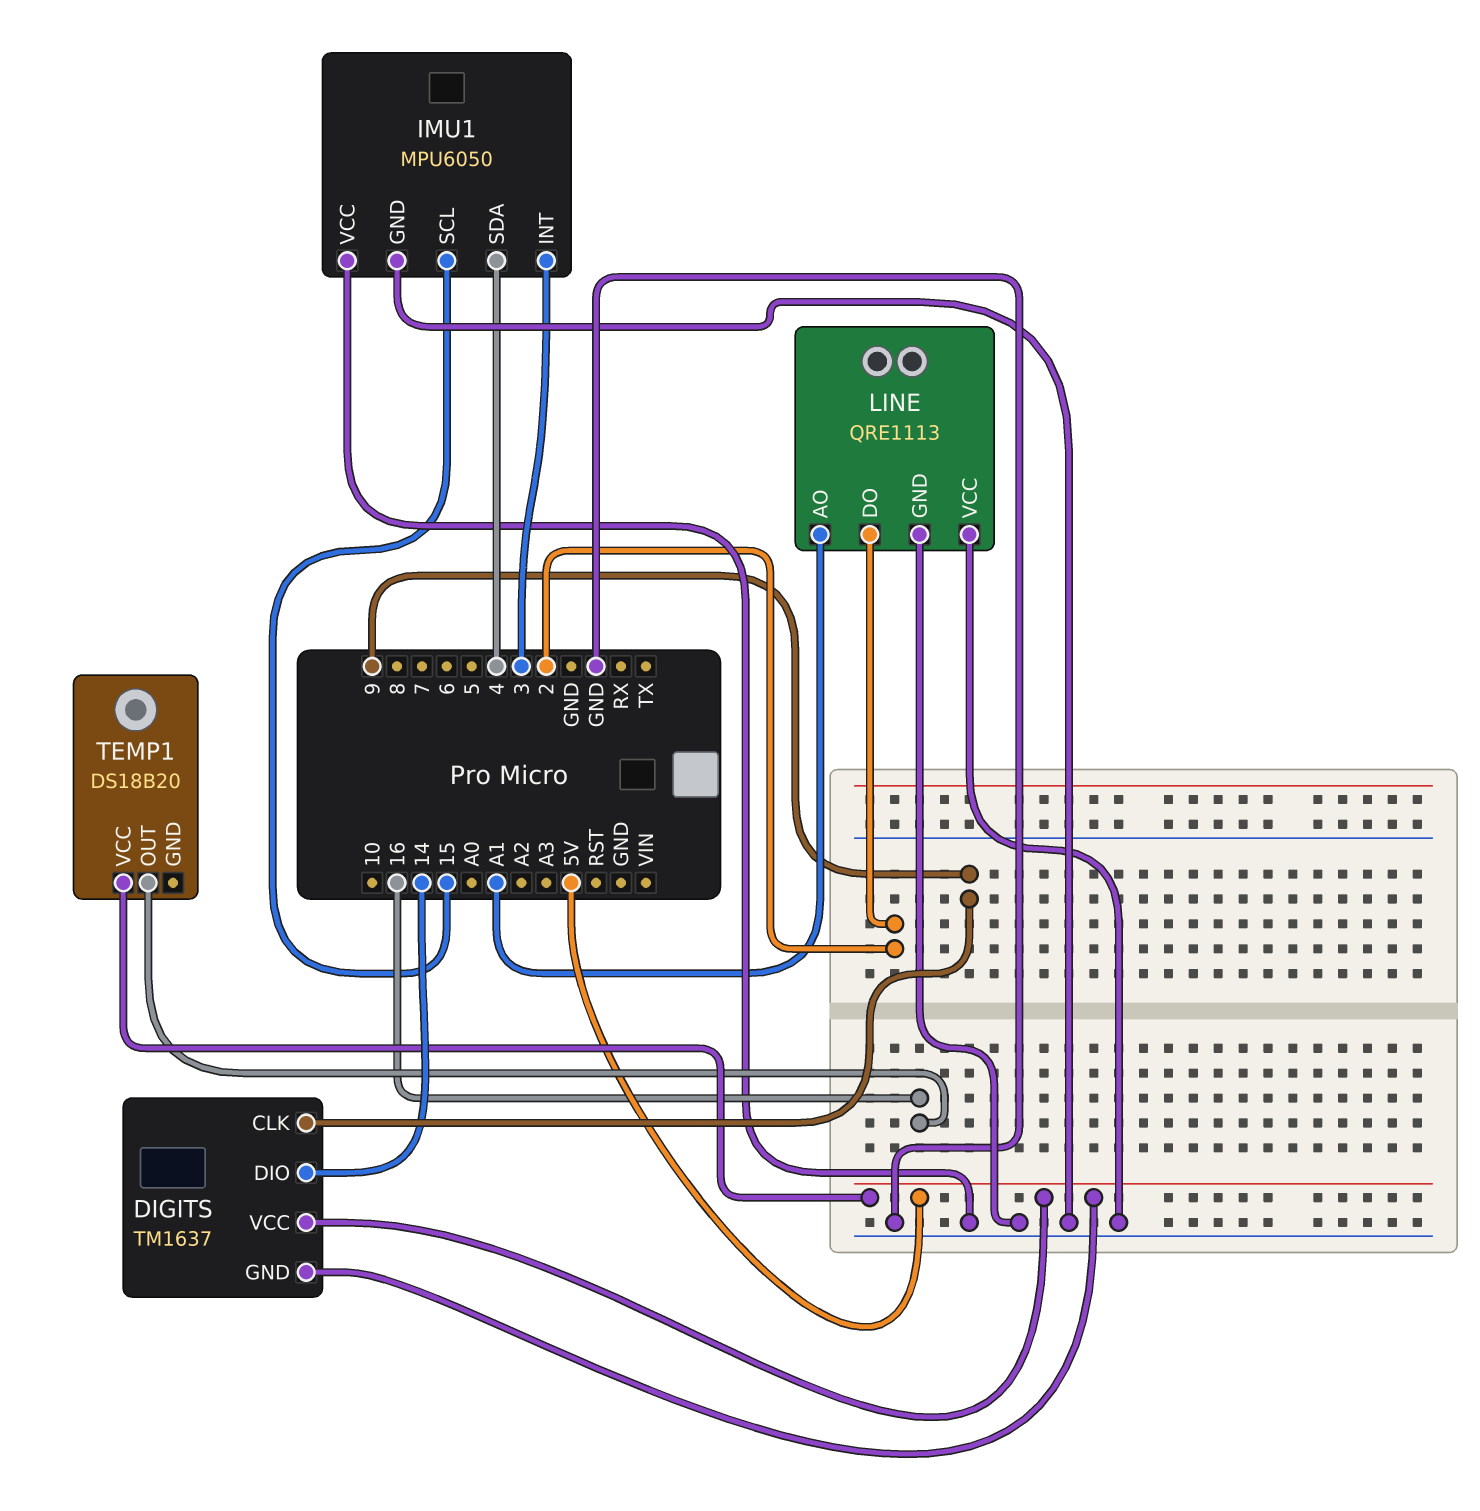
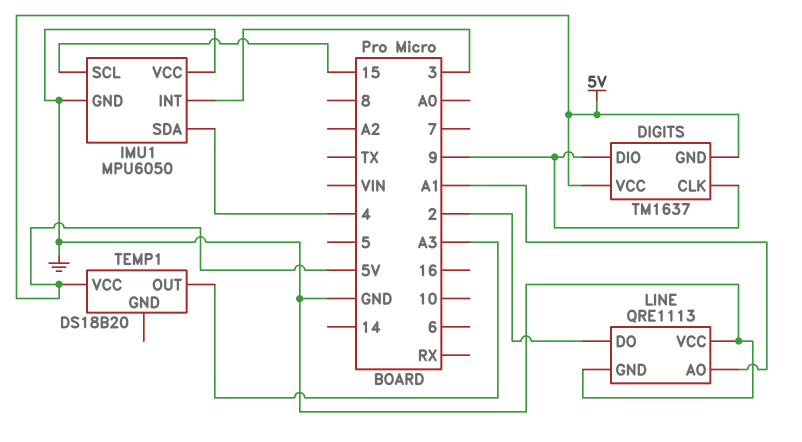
DIGITS pin DIO: 14 -> 9
TEMP1 pin OUT: 16 -> A3

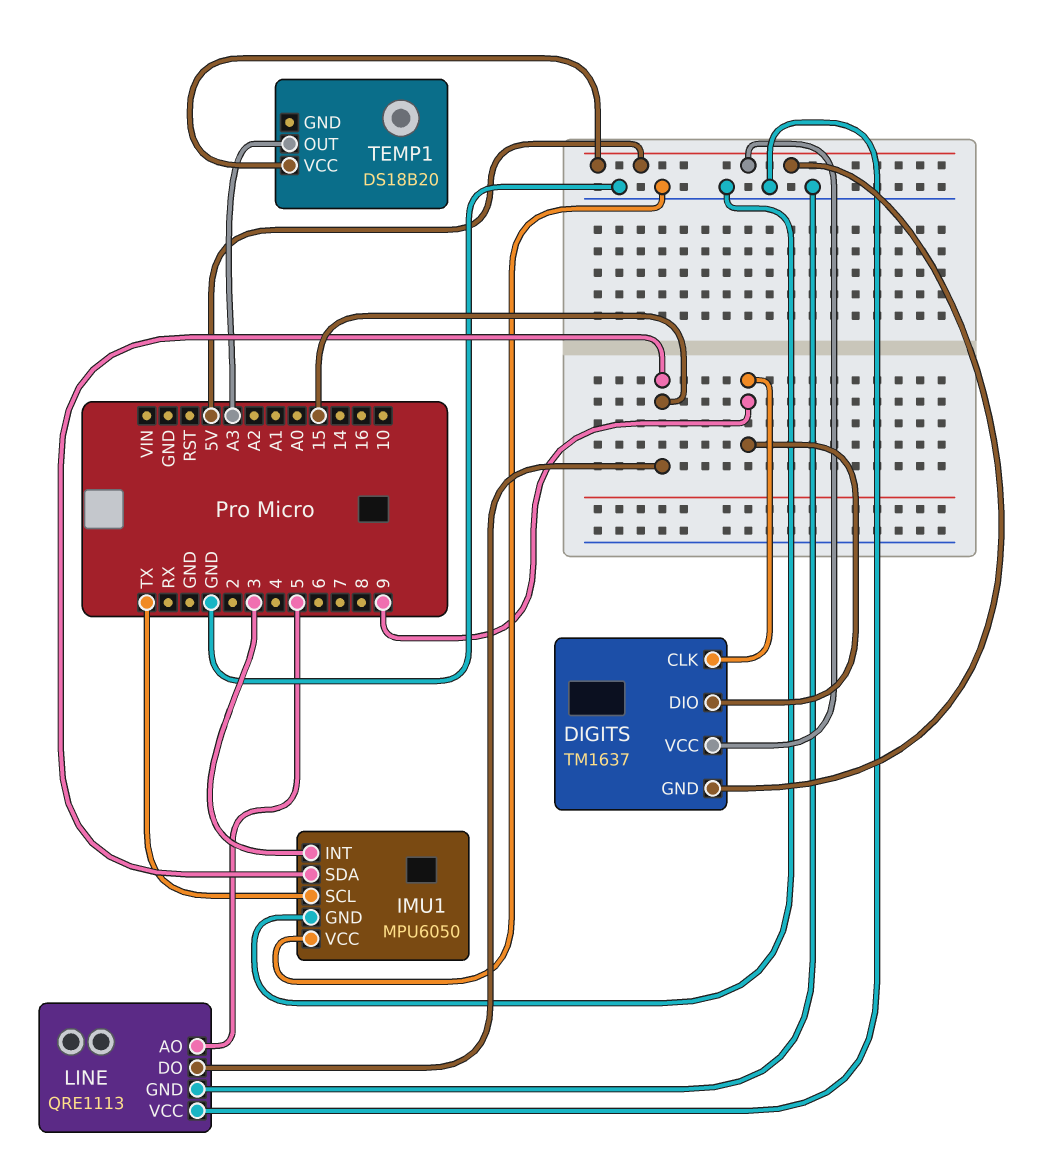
IMU1 pin SCL: 15 -> TX
IMU1 pin SDA: 4 -> 15
LINE pin AO: A1 -> 5
LINE pin DO: 2 -> 15

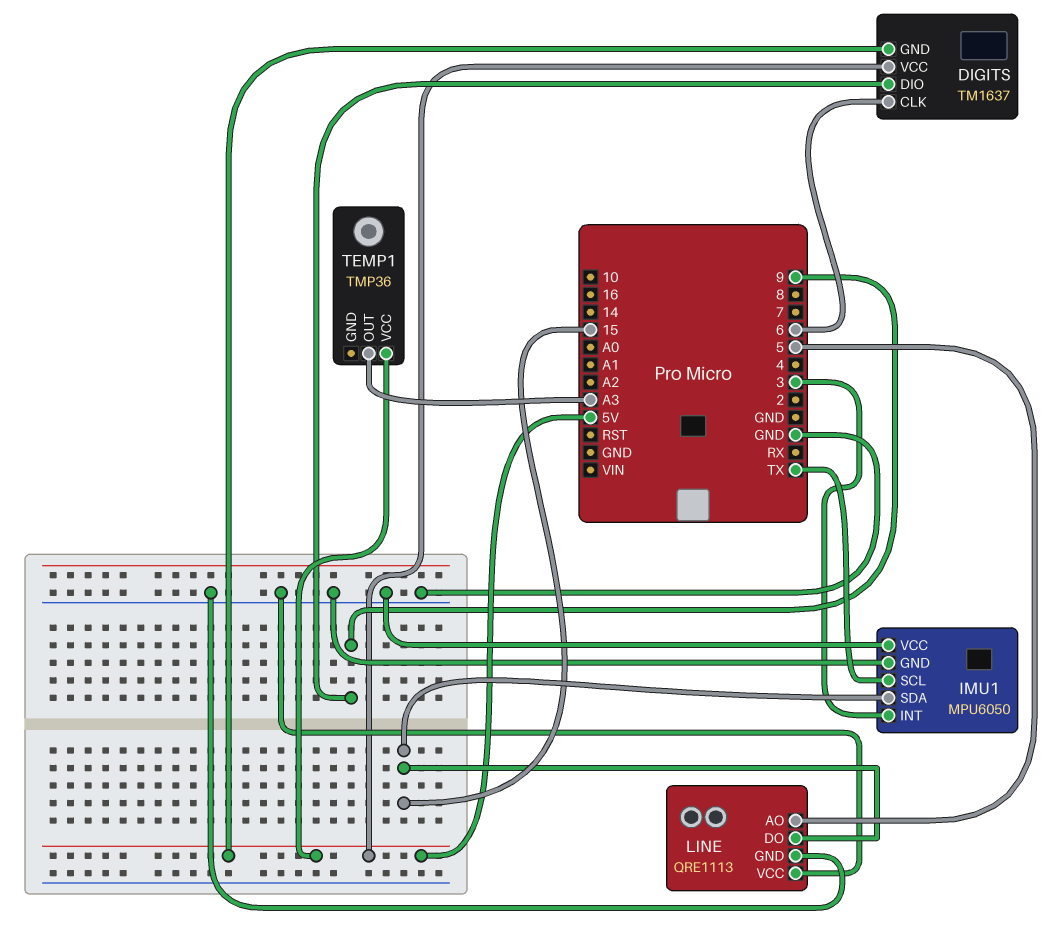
DIGITS pin CLK: 9 -> 6
TEMP1: DS18B20 -> TMP36

